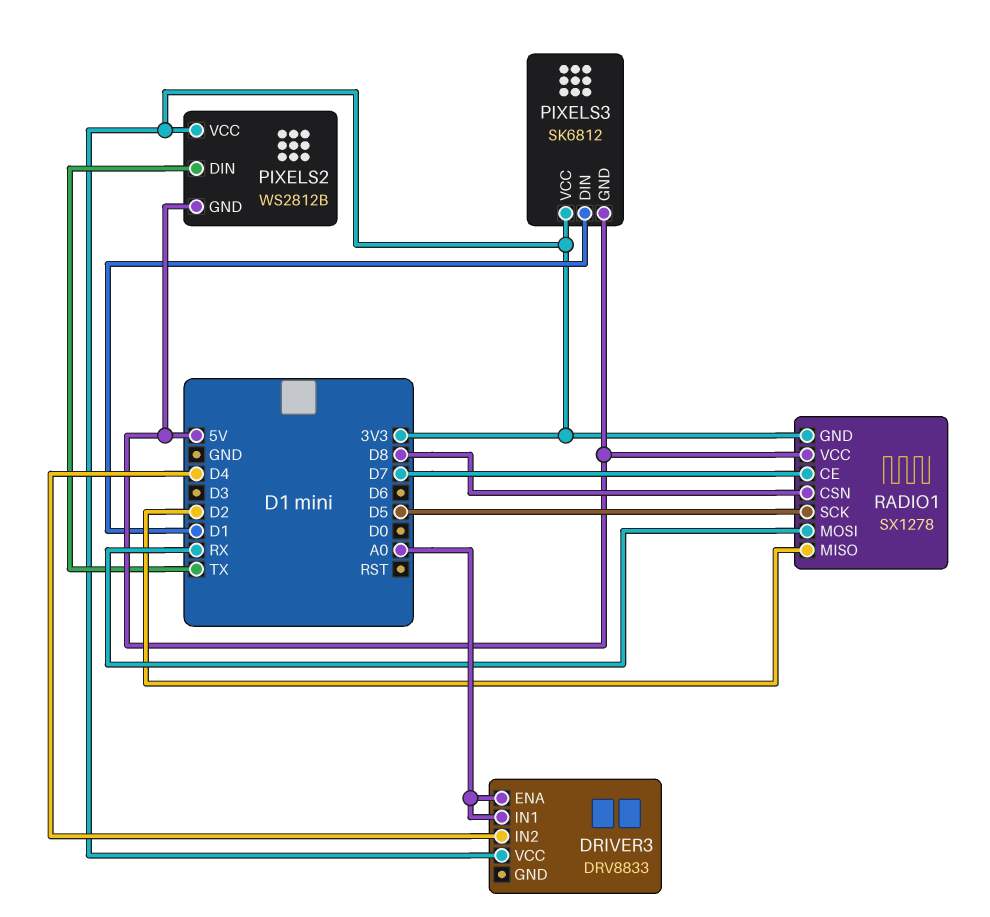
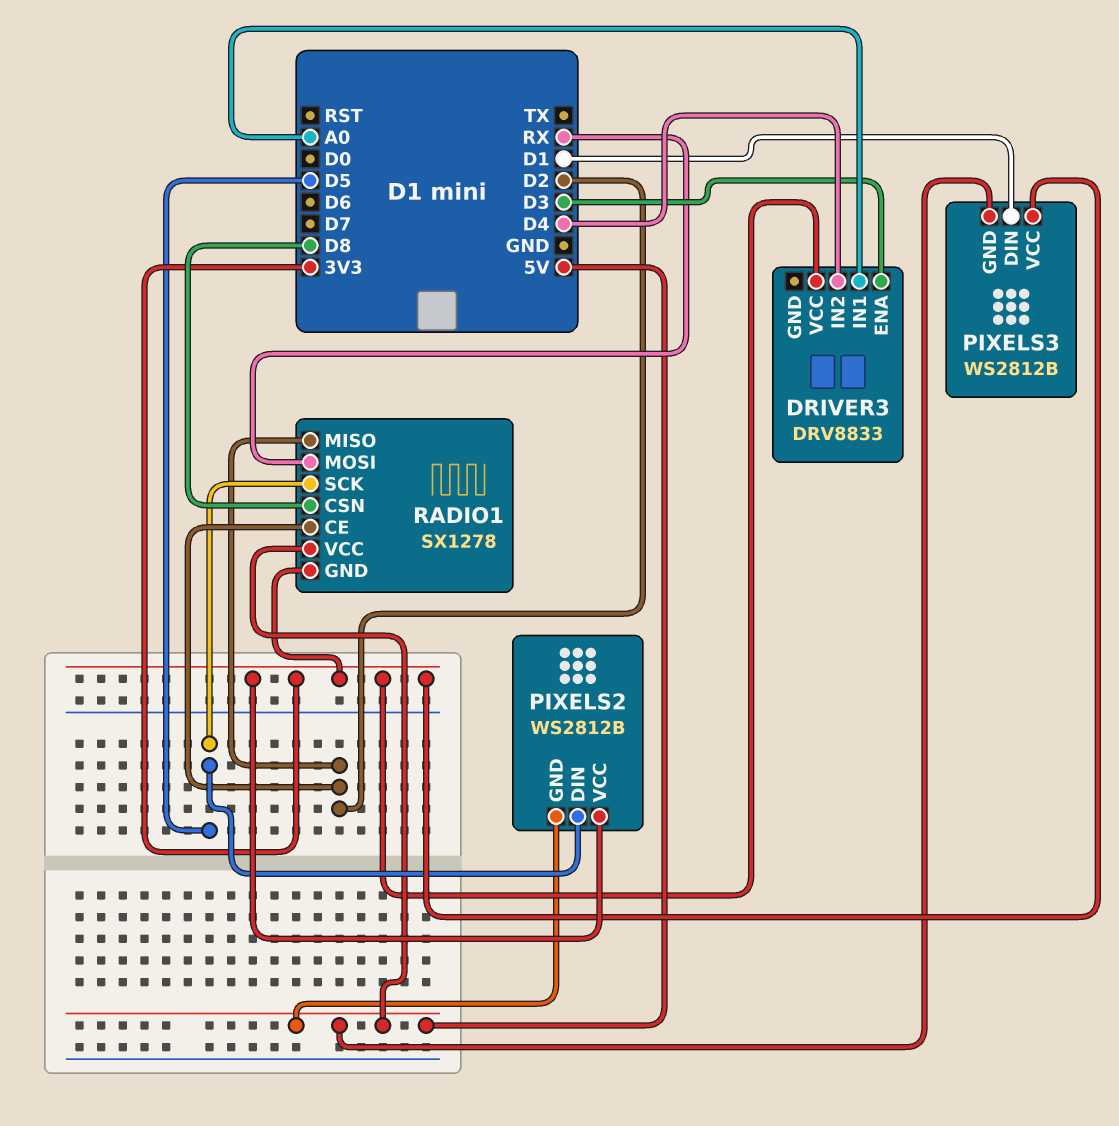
DRIVER3 pin ENA: A0 -> D3
PIXELS2 pin DIN: TX -> D5
PIXELS3: SK6812 -> WS2812B
RADIO1 pin CE: D7 -> D2

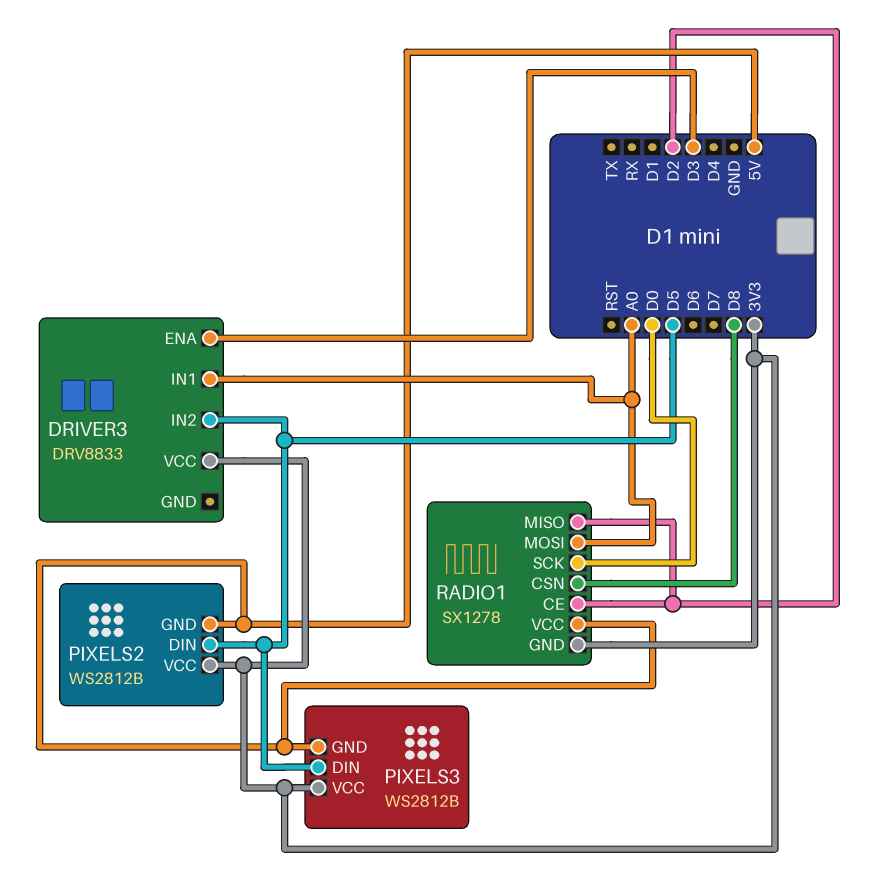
DRIVER3 pin IN2: D4 -> D5
PIXELS3 pin DIN: D1 -> D5
RADIO1 pin MOSI: RX -> A0
RADIO1 pin SCK: D5 -> D0

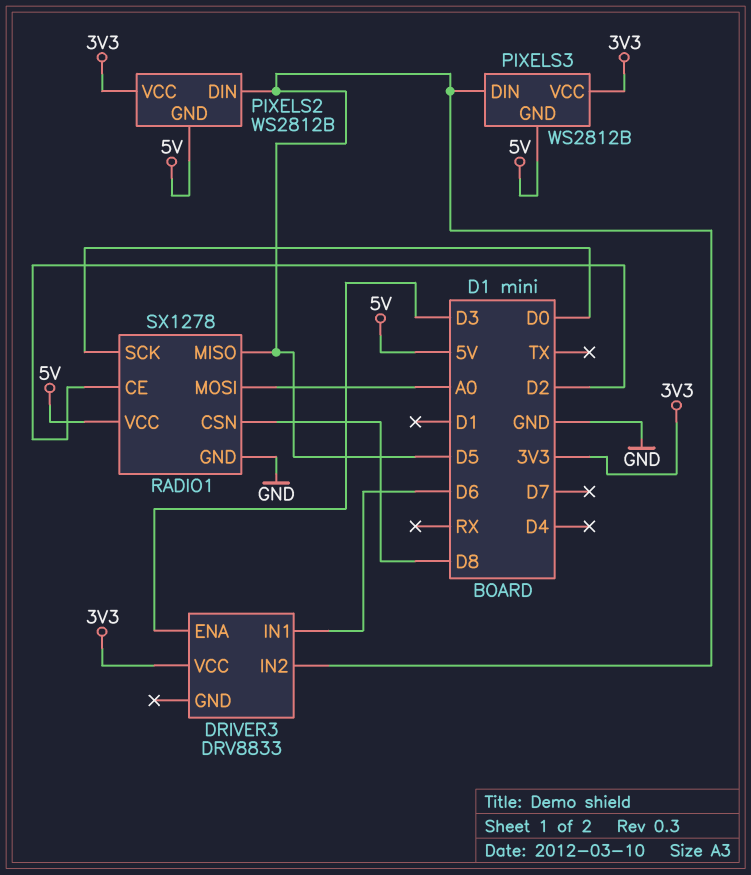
DRIVER3 pin IN1: A0 -> D6
RADIO1 pin GND: 3V3 -> GND
RADIO1 pin MISO: D2 -> D5

